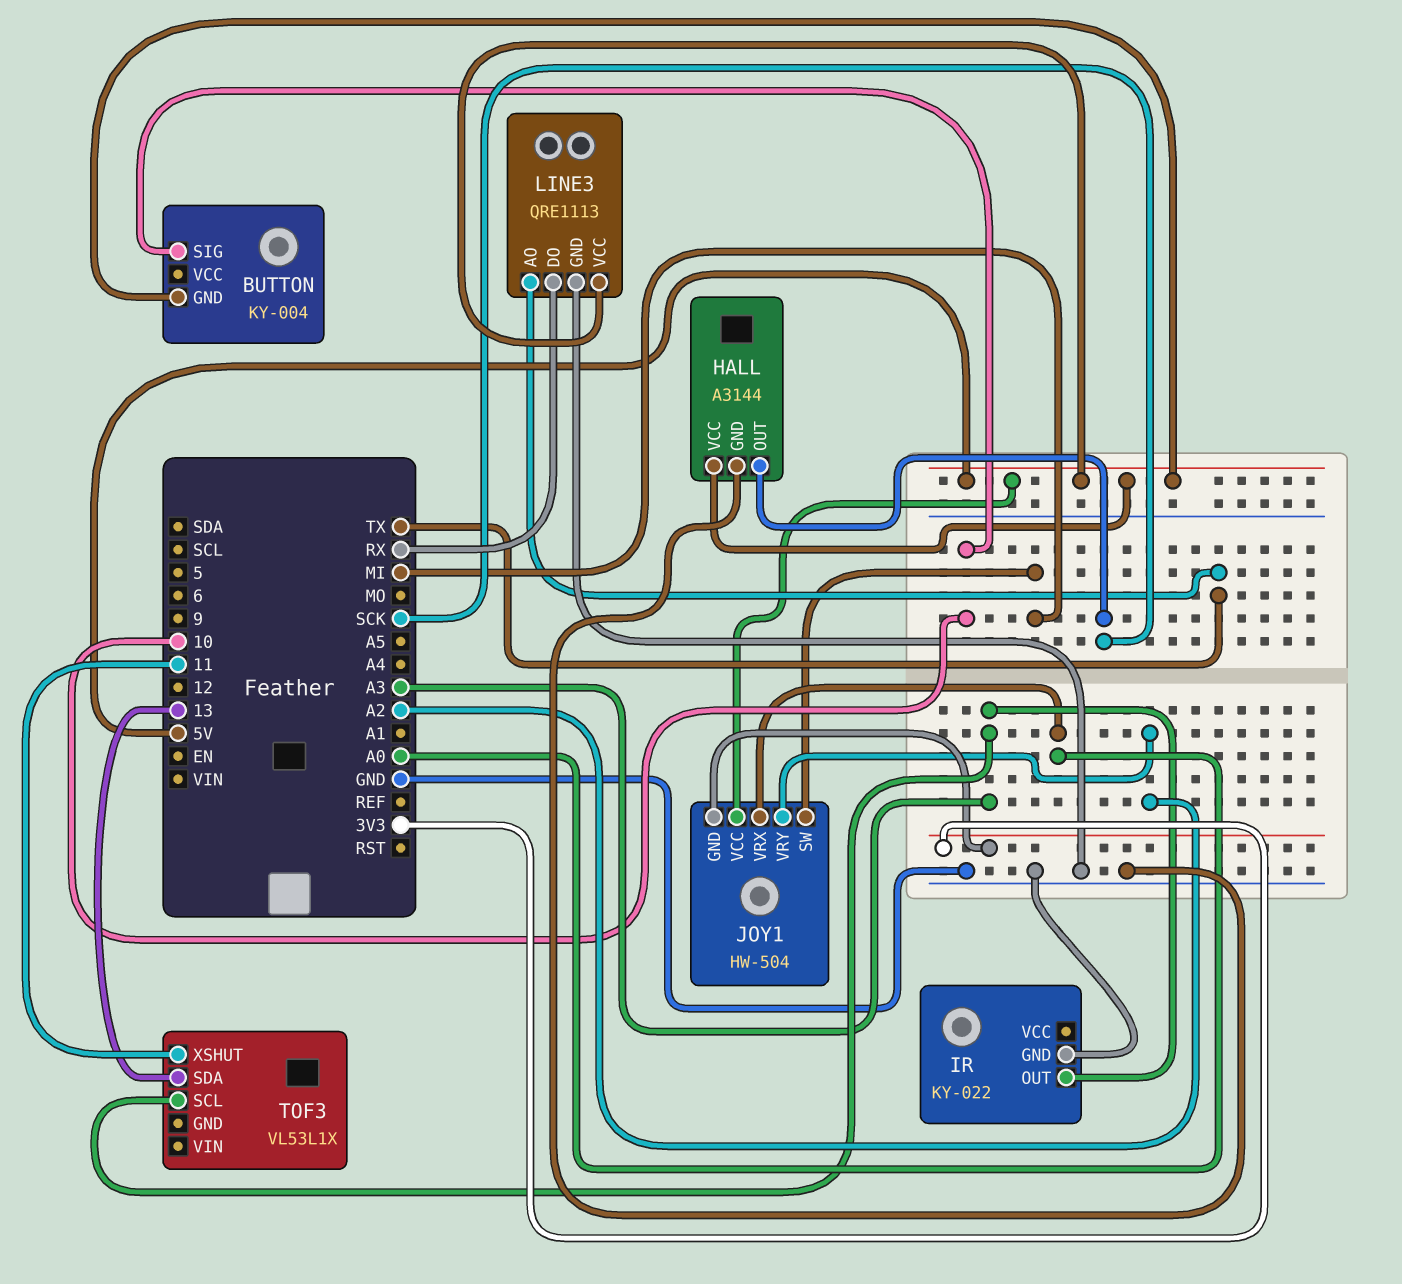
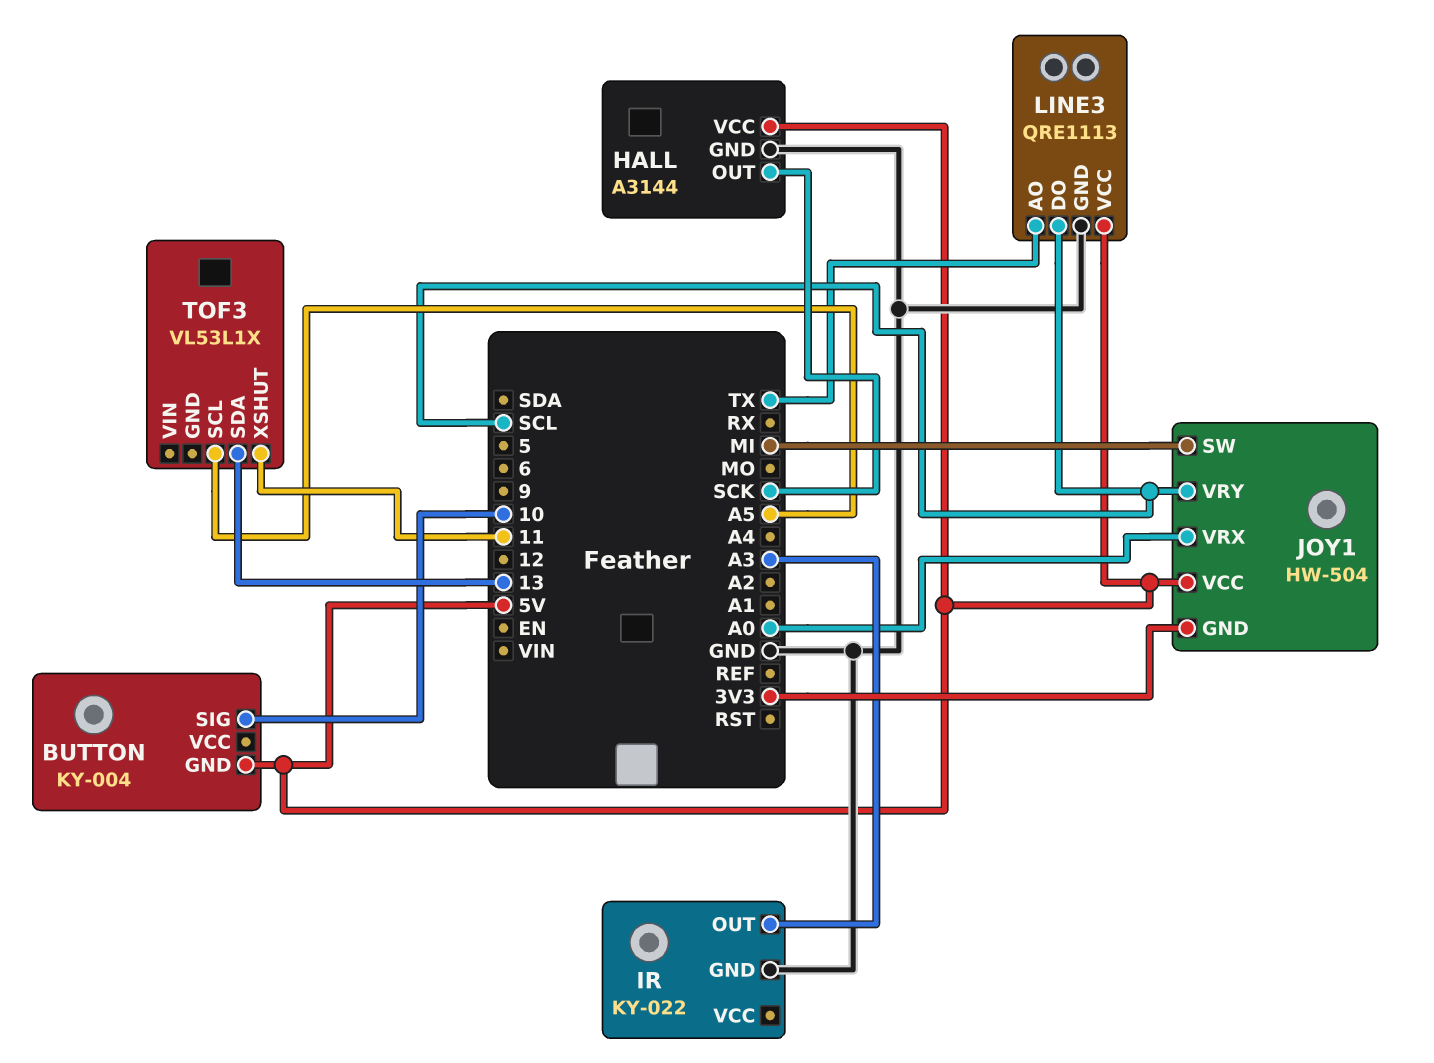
JOY1 pin VRY: A2 -> SCL
LINE3 pin DO: RX -> SCL
TOF3 pin SCL: A3 -> A5

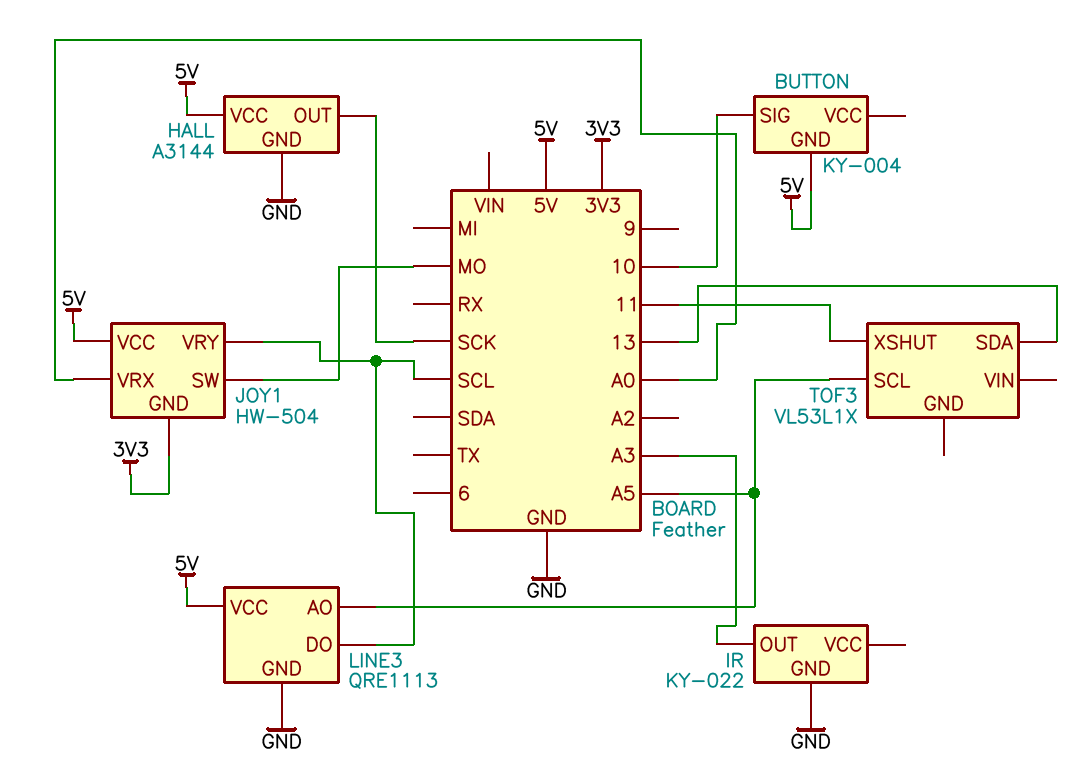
JOY1 pin SW: MI -> MO
LINE3 pin AO: TX -> A5

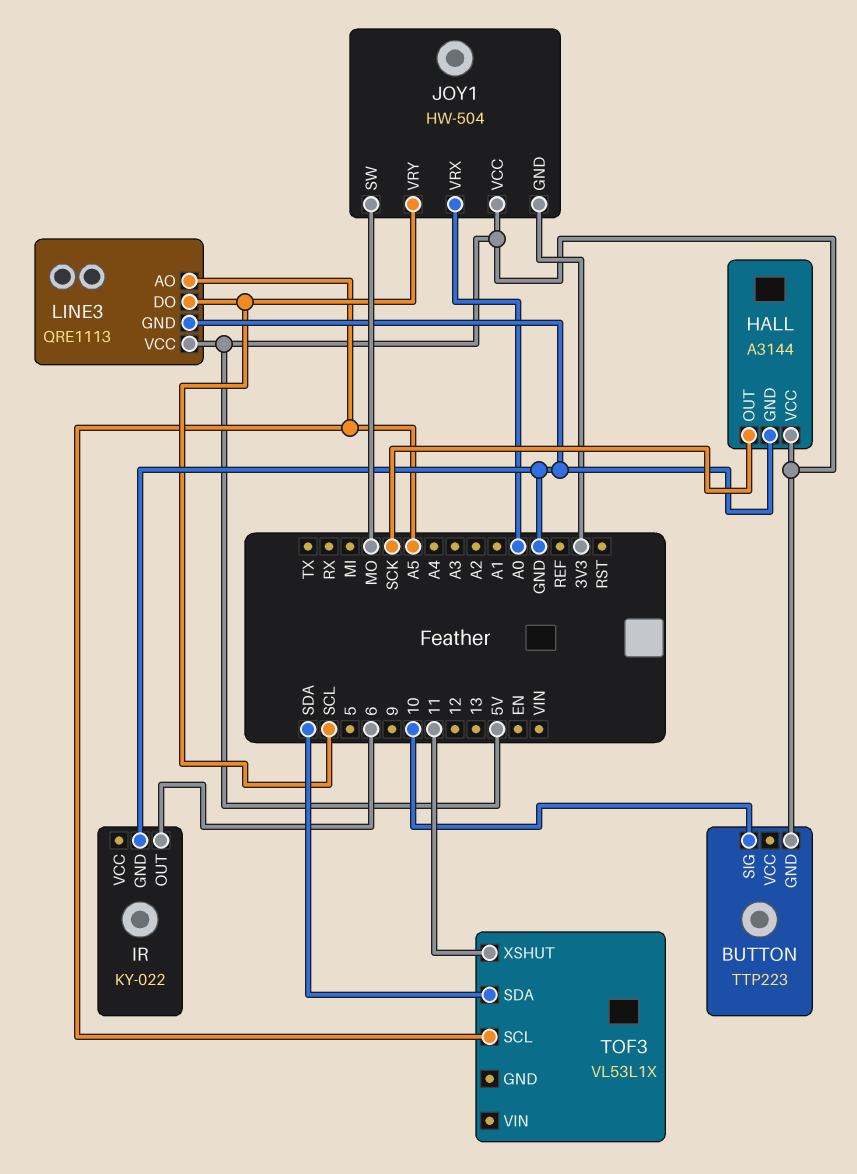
BUTTON: KY-004 -> TTP223
IR pin OUT: A3 -> 6
TOF3 pin SDA: 13 -> SDA

